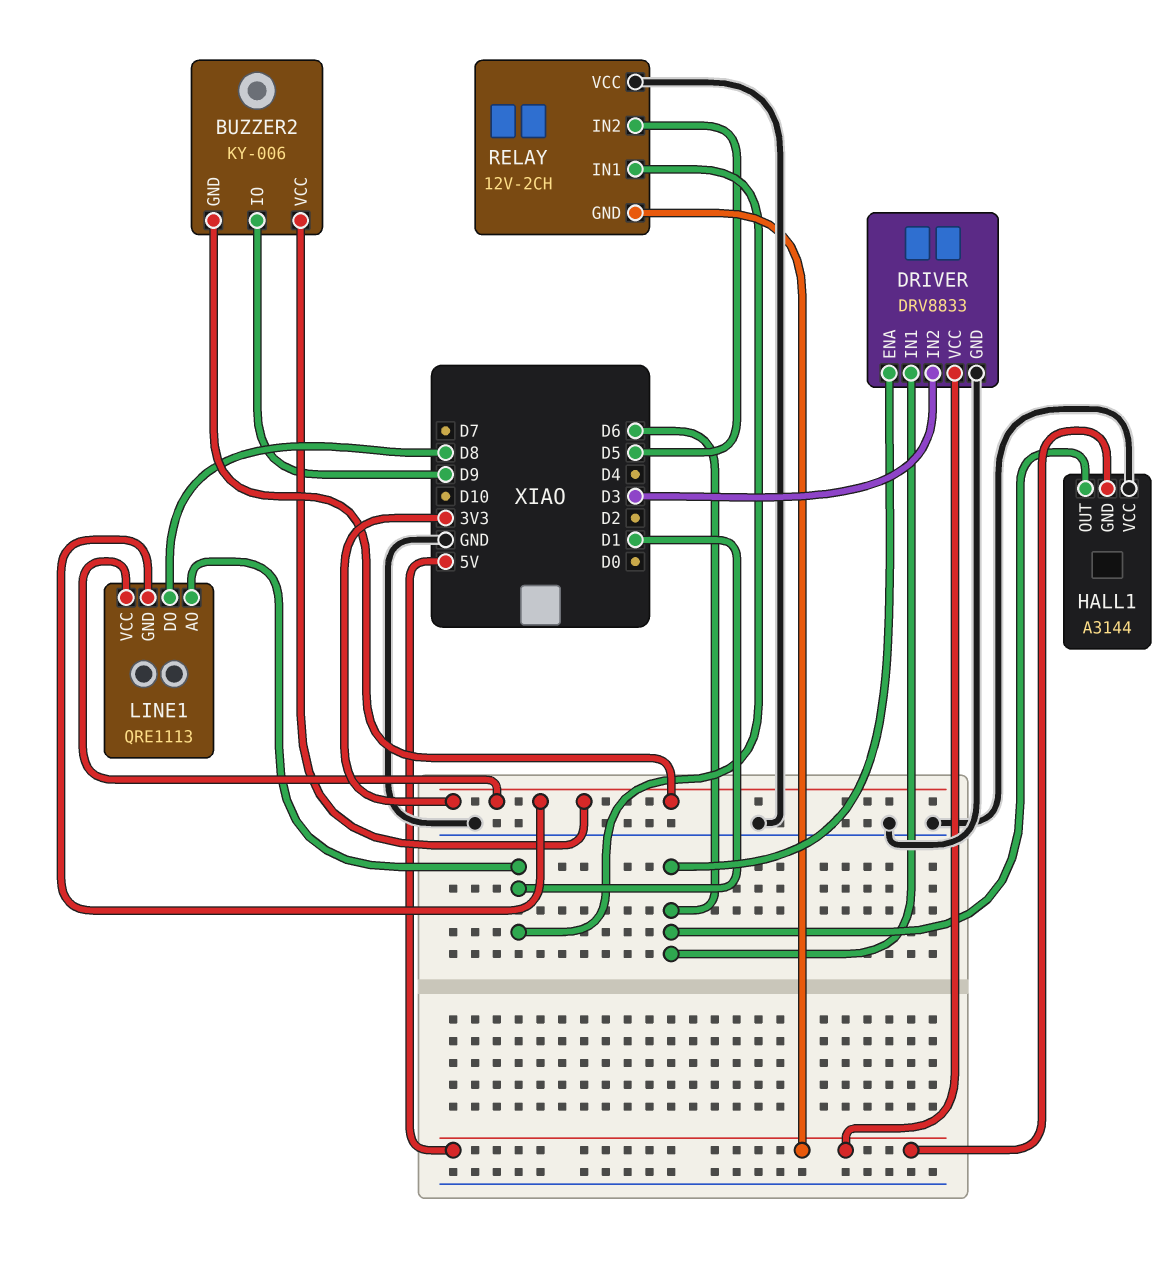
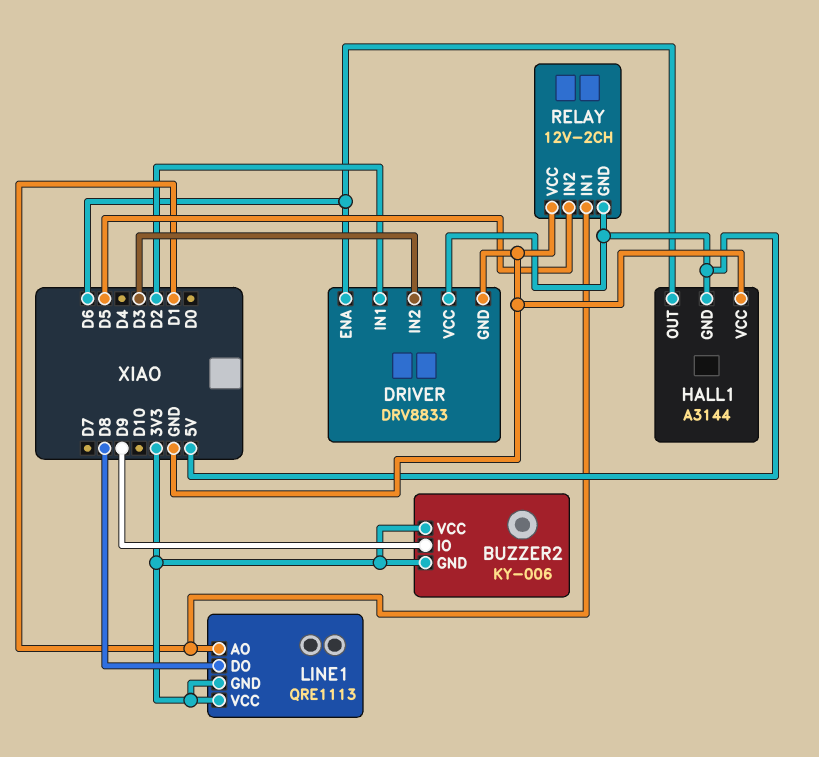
DRIVER pin IN1: D6 -> D2

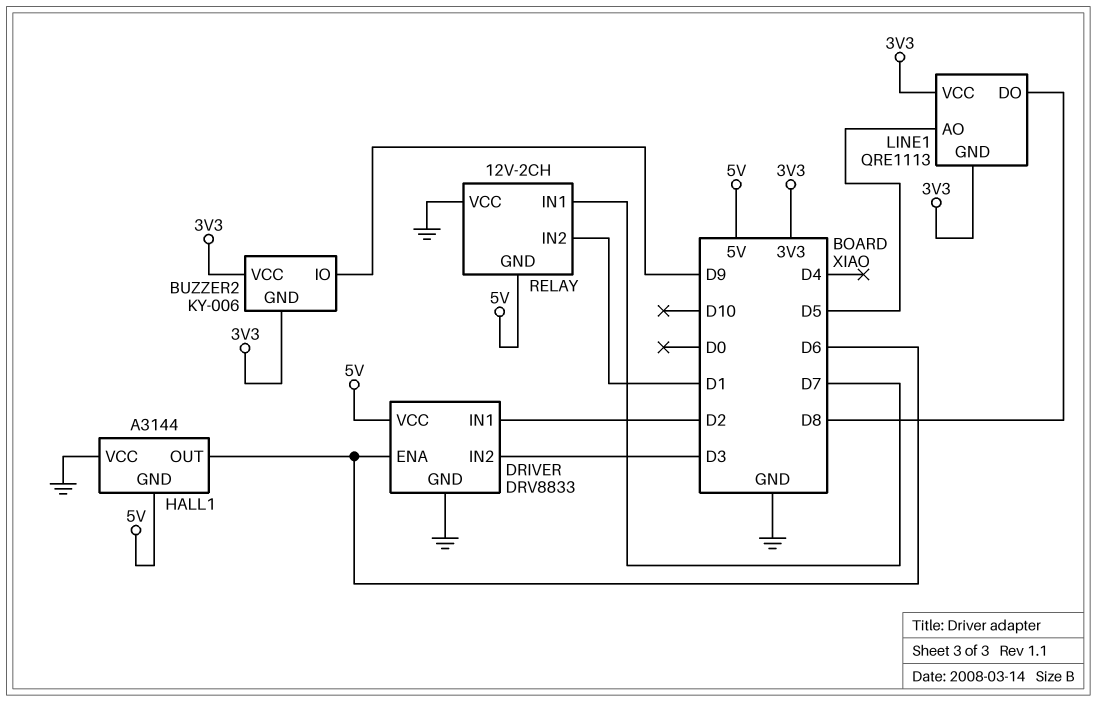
LINE1 pin AO: D1 -> D5
RELAY pin IN1: D1 -> D7
RELAY pin IN2: D5 -> D1

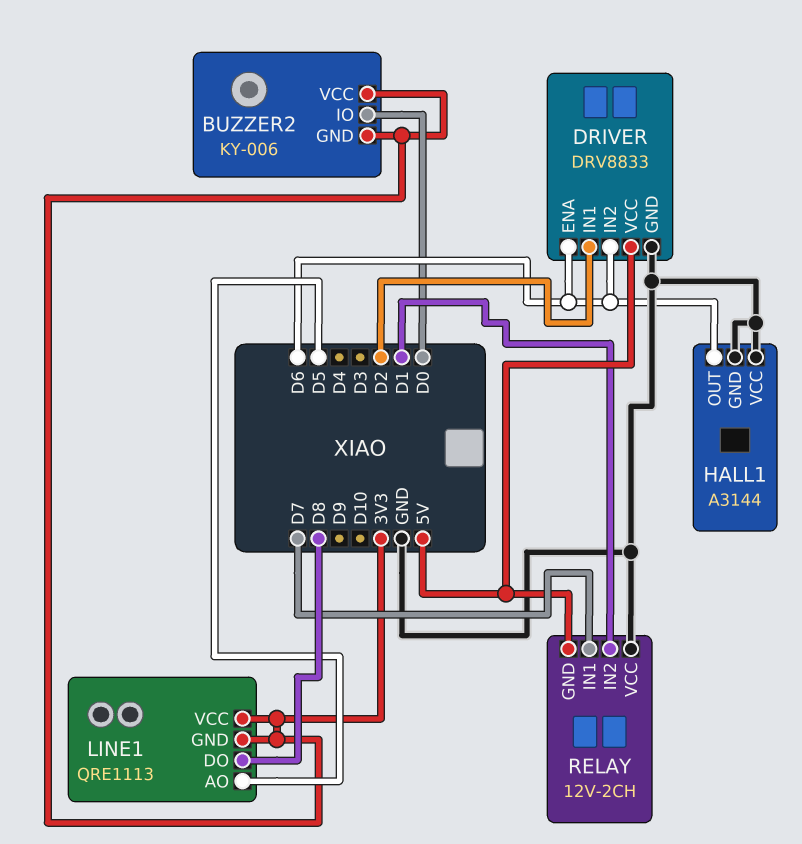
BUZZER2 pin IO: D9 -> D0
DRIVER pin IN2: D3 -> D6
HALL1 pin GND: 5V -> GND

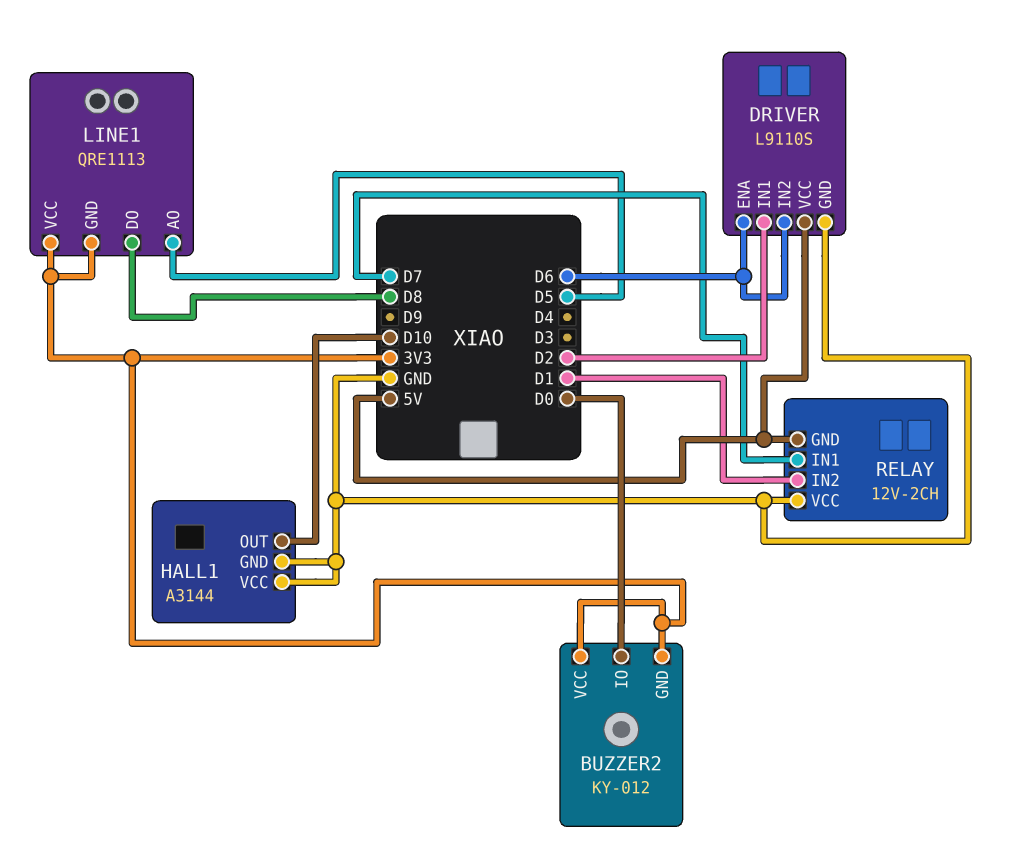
BUZZER2: KY-006 -> KY-012
DRIVER: DRV8833 -> L9110S
HALL1 pin OUT: D6 -> D10

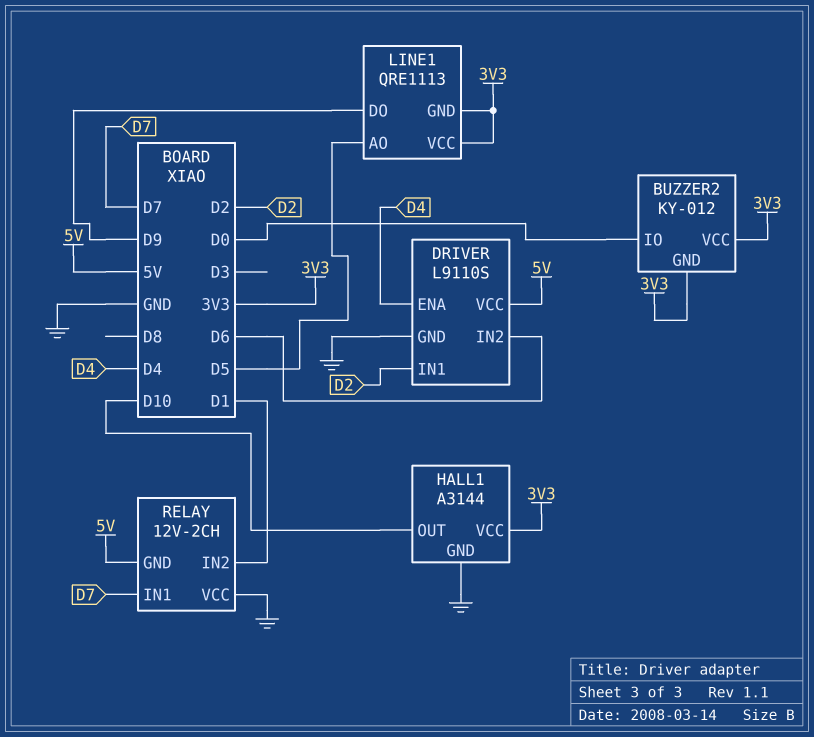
DRIVER pin ENA: D6 -> D4
HALL1 pin VCC: GND -> 3V3
LINE1 pin DO: D8 -> D9

